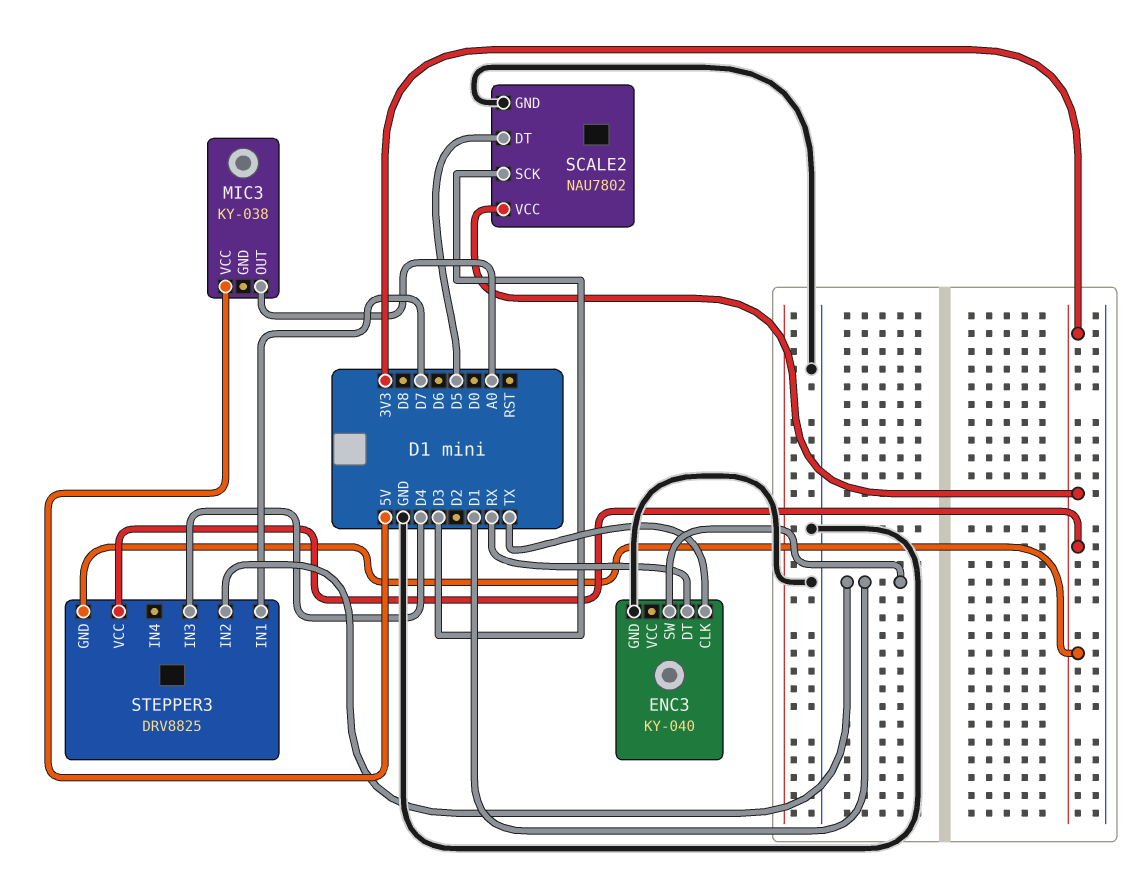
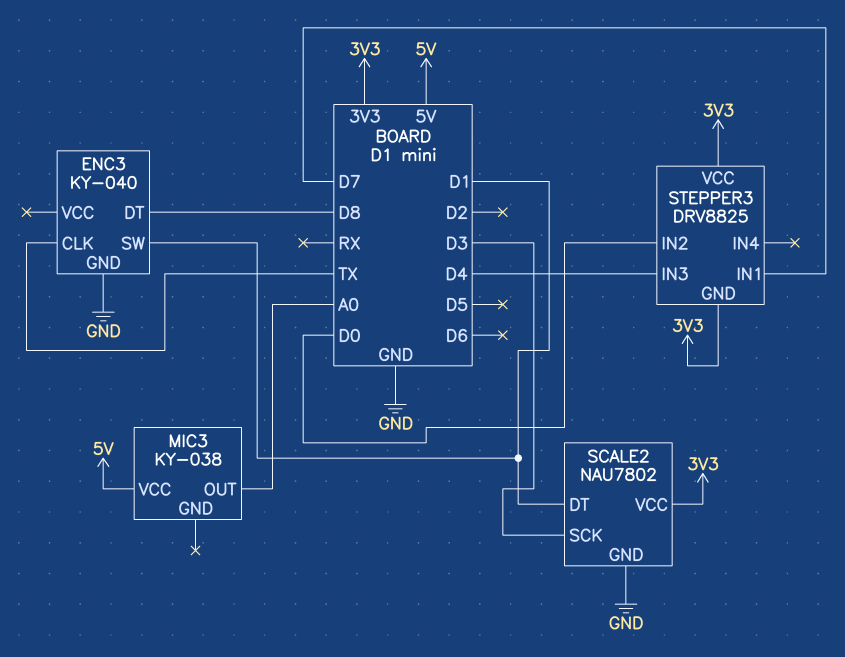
ENC3 pin DT: RX -> D8
SCALE2 pin DT: D5 -> D1
STEPPER3 pin IN2: D1 -> D0

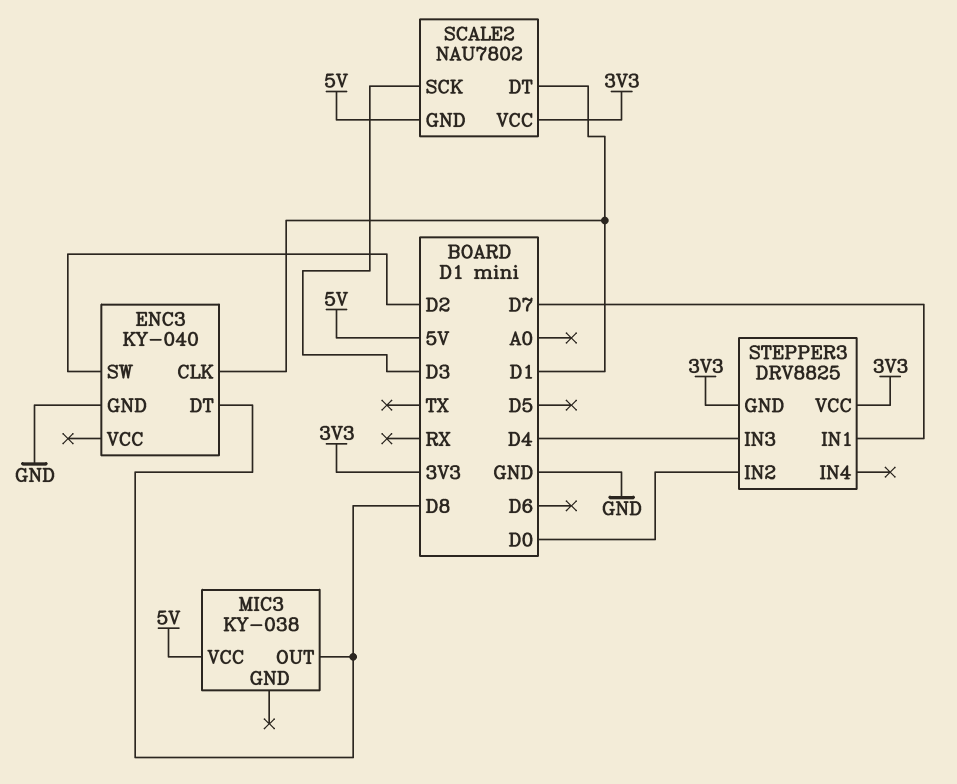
ENC3 pin CLK: TX -> D1
ENC3 pin SW: D1 -> D2
MIC3 pin OUT: A0 -> D8
SCALE2 pin GND: GND -> 5V

